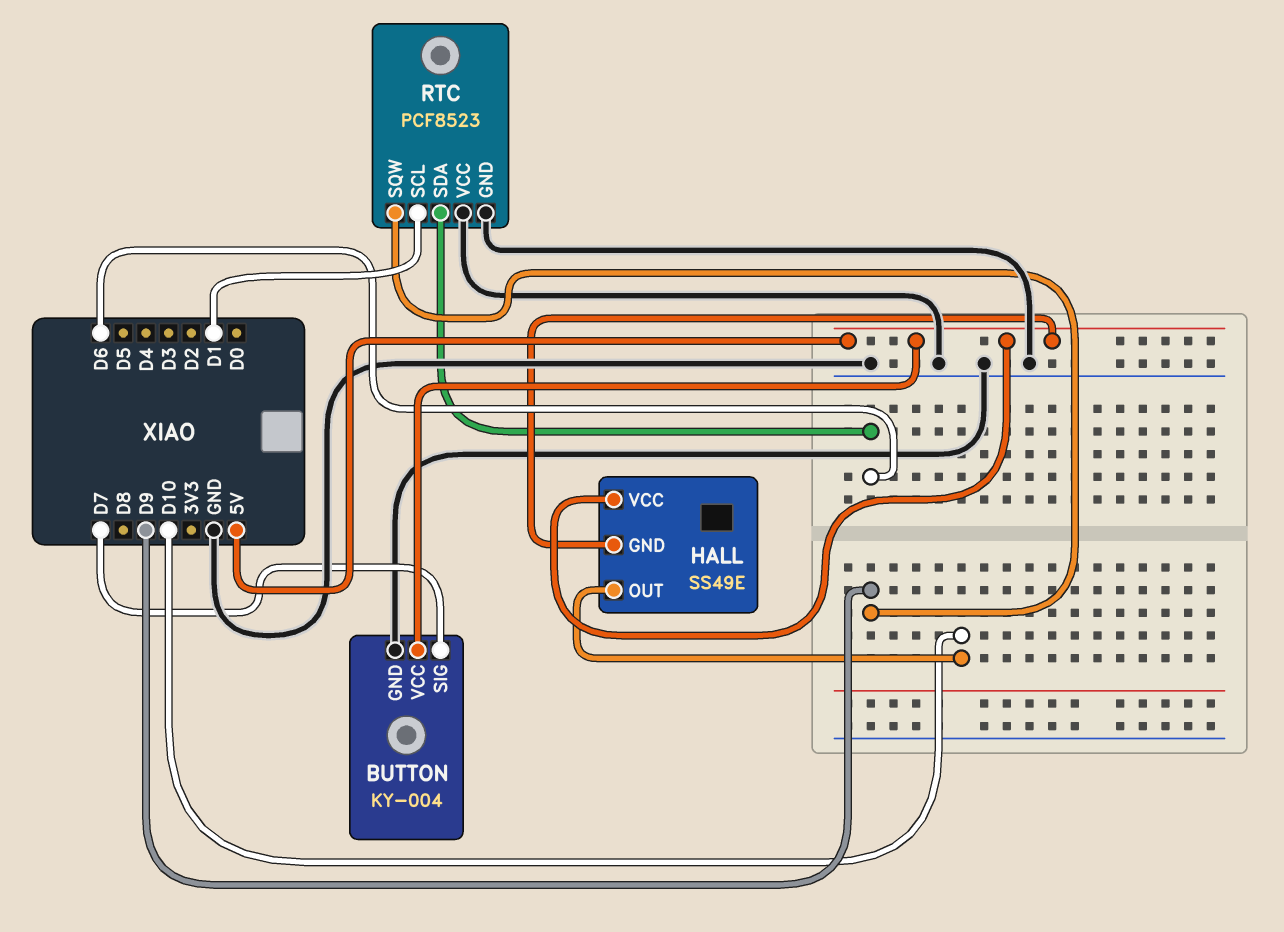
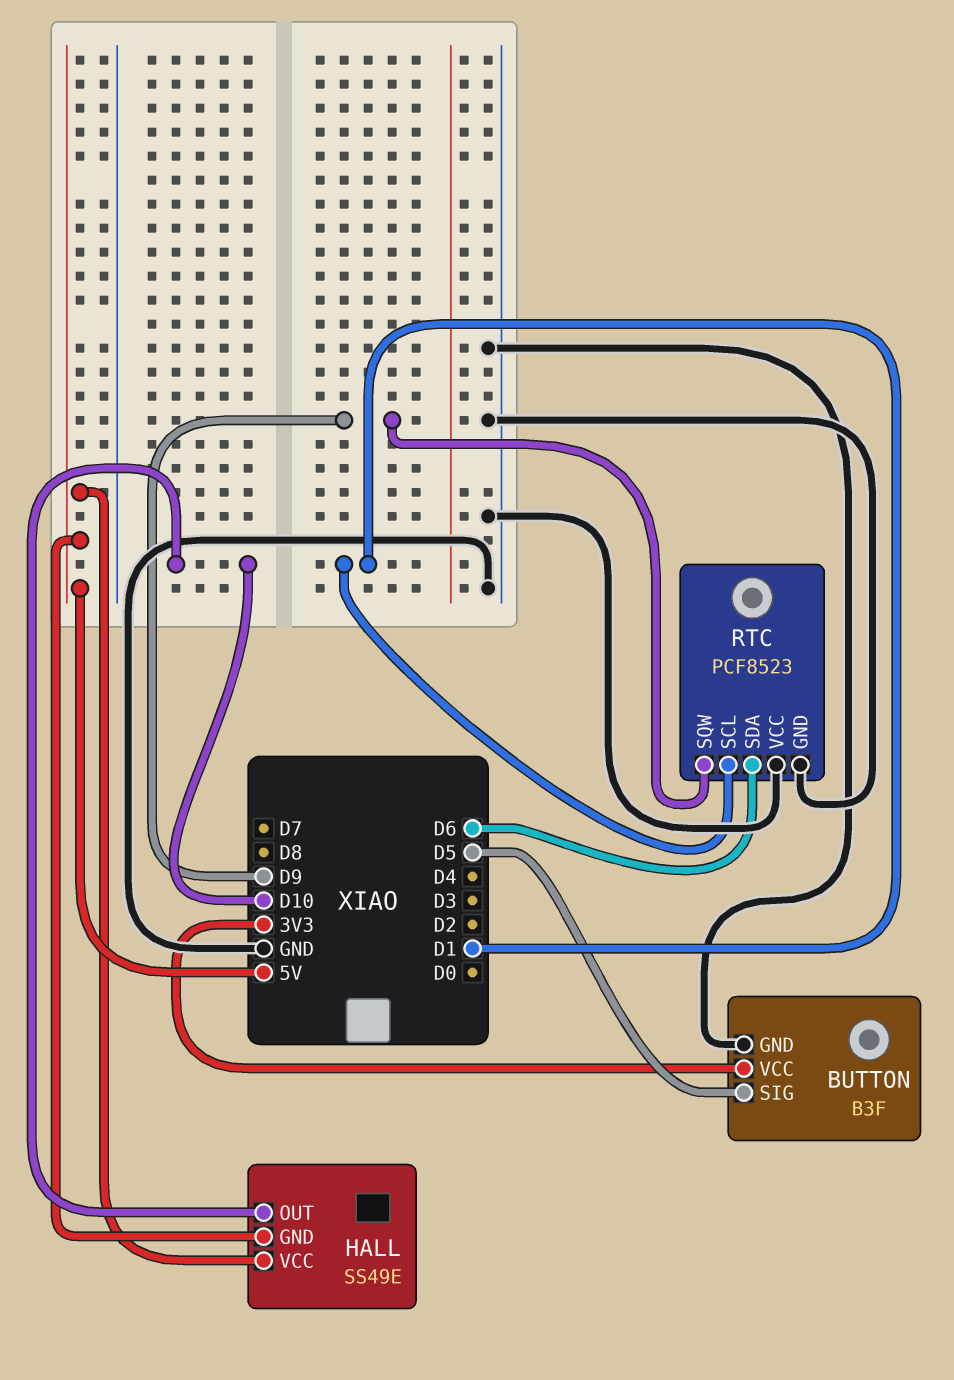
BUTTON: KY-004 -> B3F
BUTTON pin SIG: D7 -> D5
BUTTON pin VCC: 5V -> 3V3

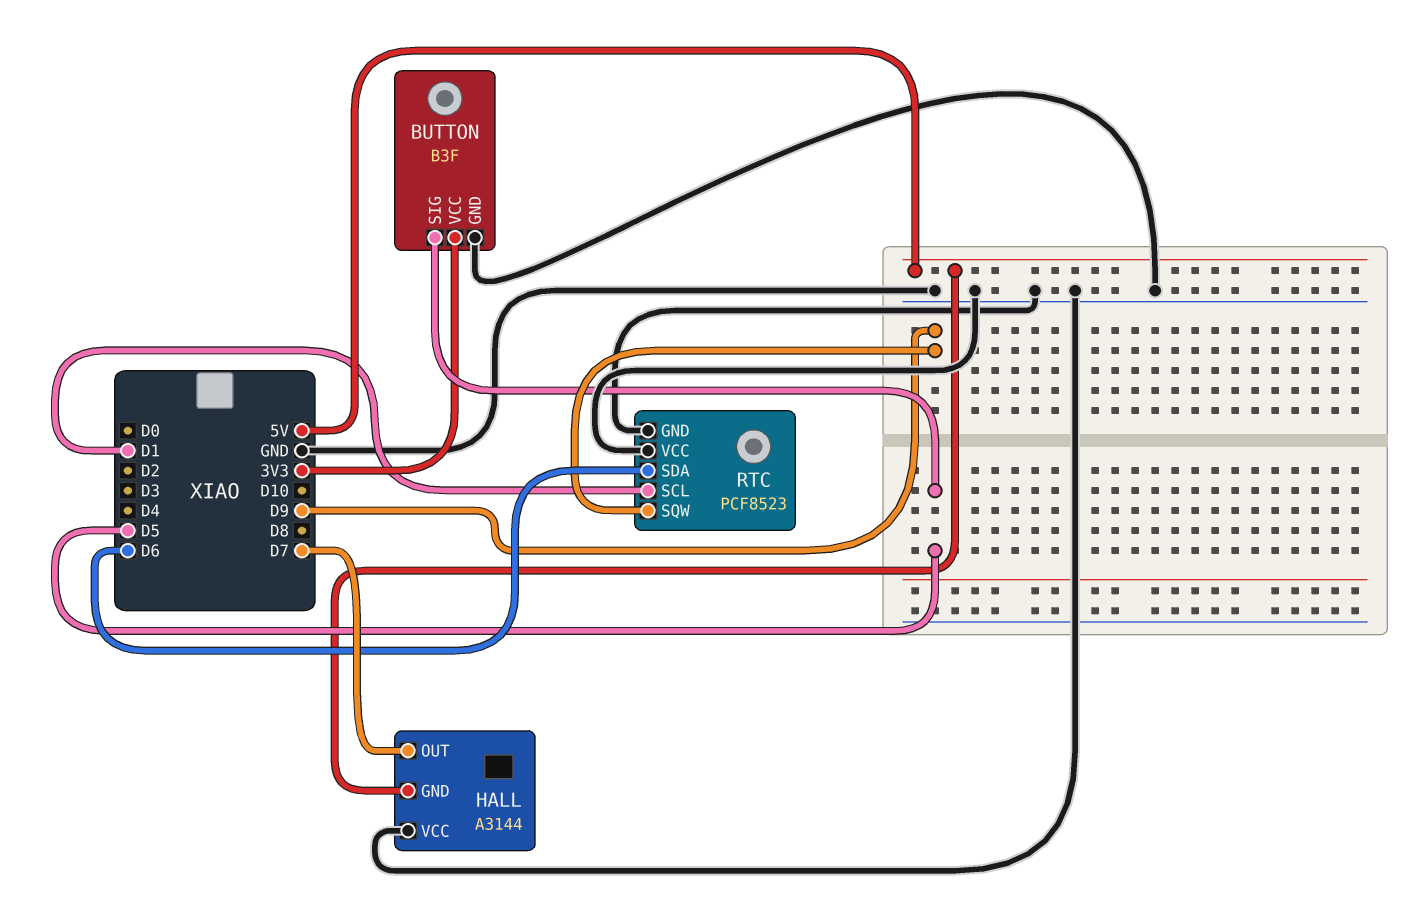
HALL: SS49E -> A3144
HALL pin OUT: D10 -> D7
HALL pin VCC: 5V -> GND

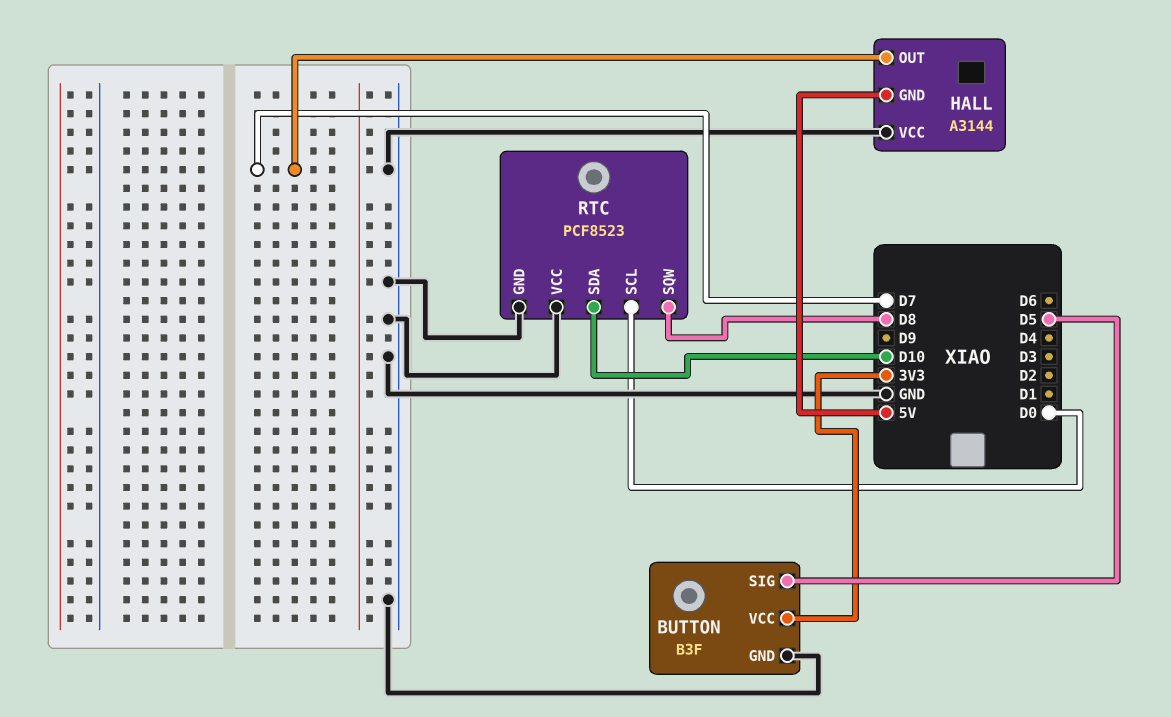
RTC pin SCL: D1 -> D0
RTC pin SDA: D6 -> D10
RTC pin SQW: D9 -> D8

